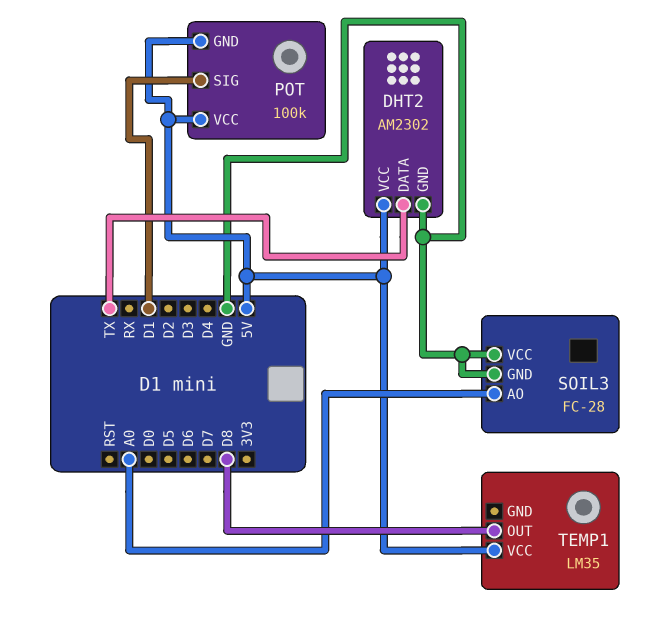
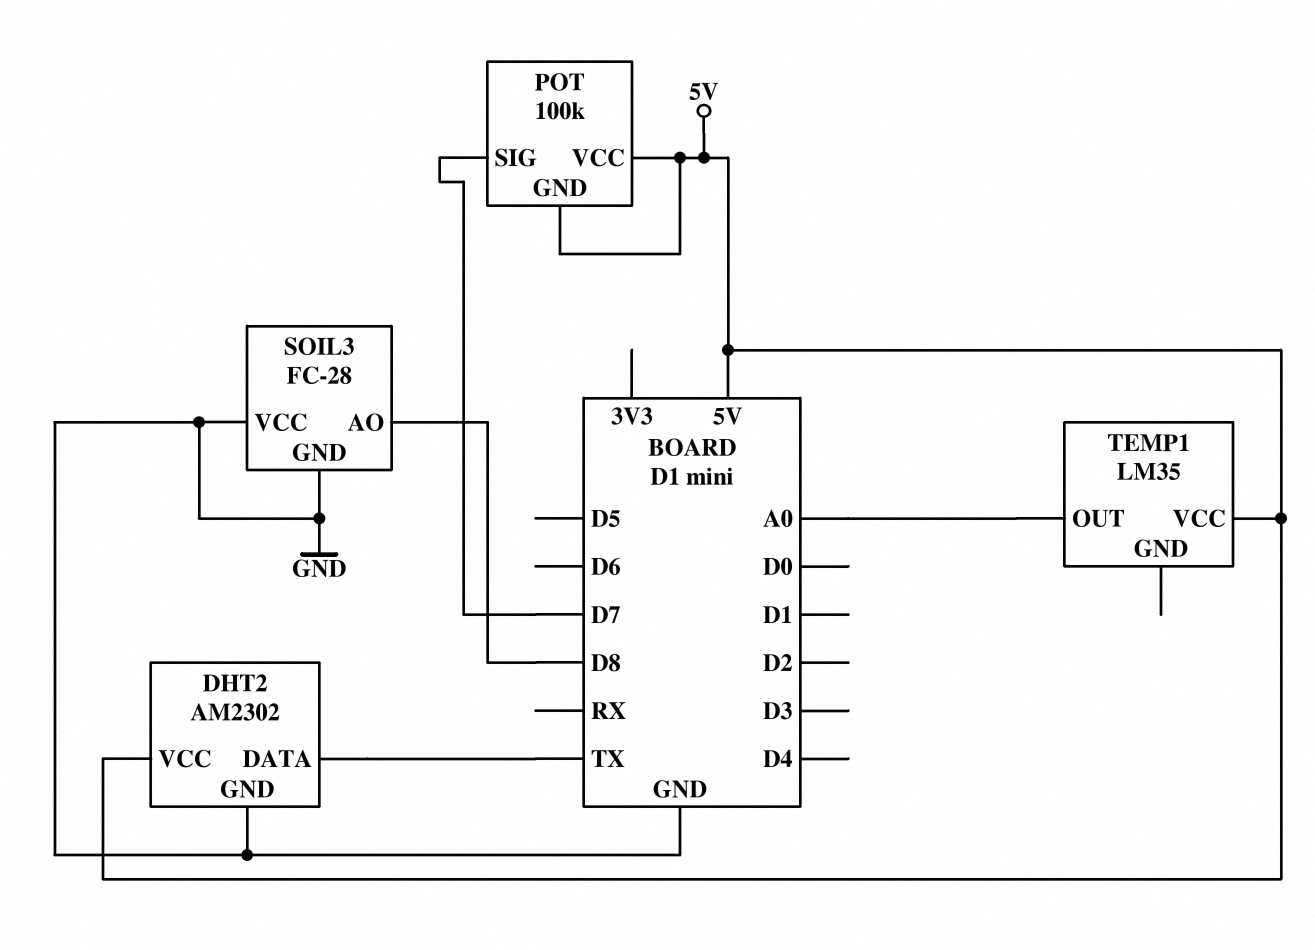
POT pin SIG: D1 -> D7
SOIL3 pin AO: A0 -> D8
TEMP1 pin OUT: D8 -> A0

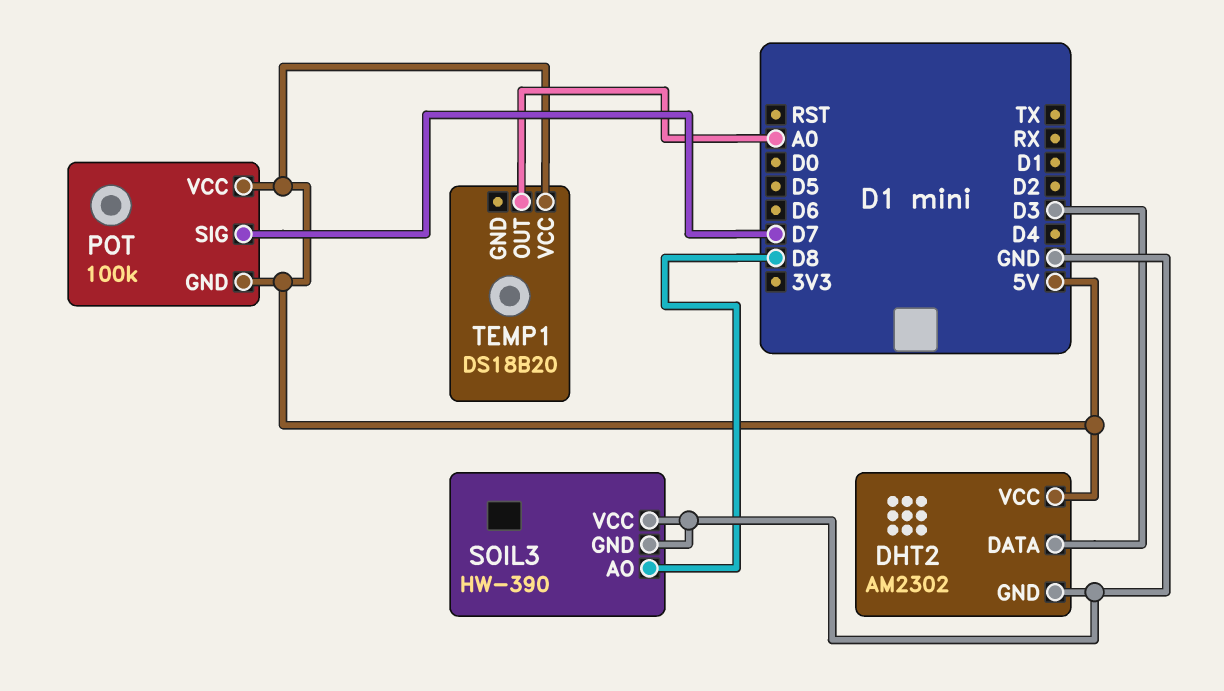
DHT2 pin DATA: TX -> D3
SOIL3: FC-28 -> HW-390
TEMP1: LM35 -> DS18B20

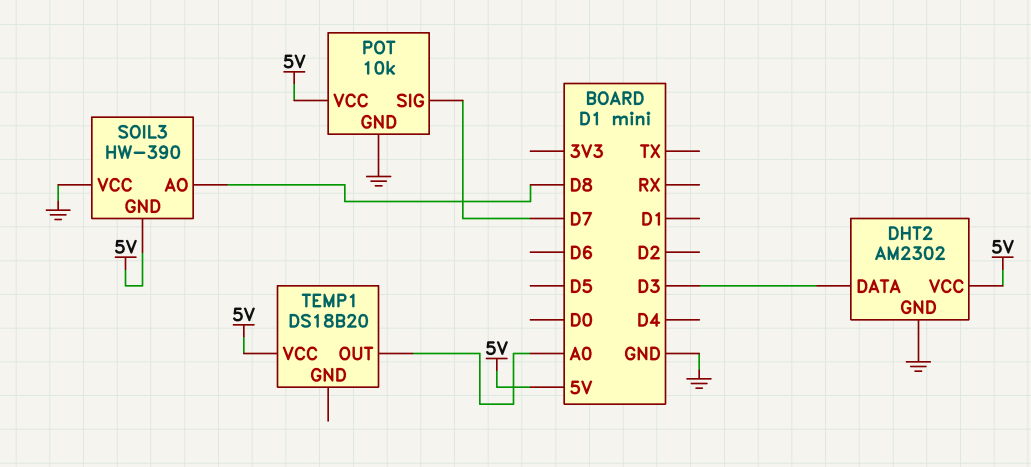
POT: 100k -> 10k
POT pin GND: 5V -> GND
SOIL3 pin GND: GND -> 5V

